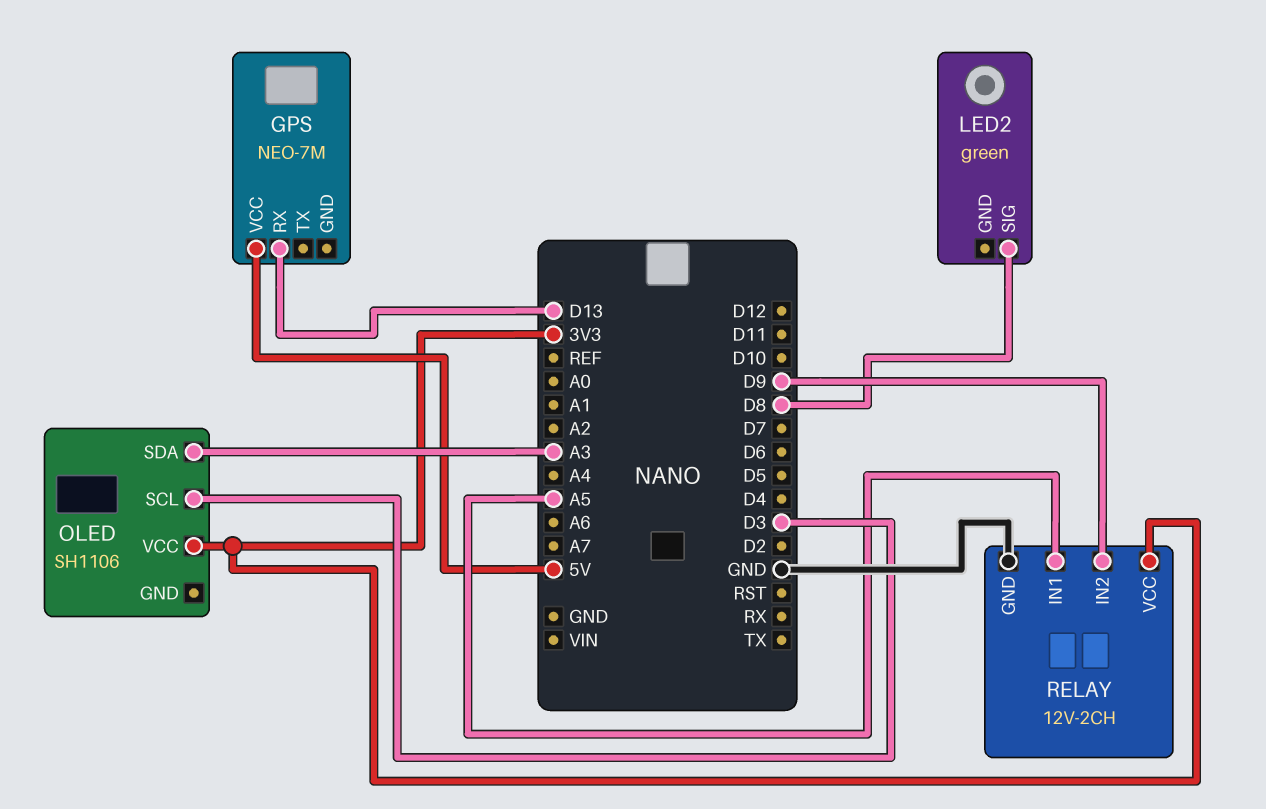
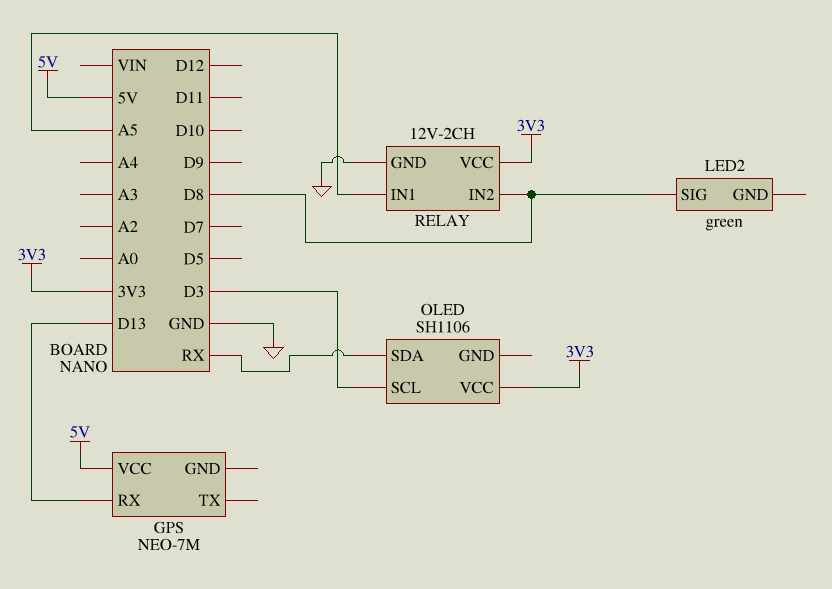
OLED pin SDA: A3 -> RX
RELAY pin IN2: D9 -> D8

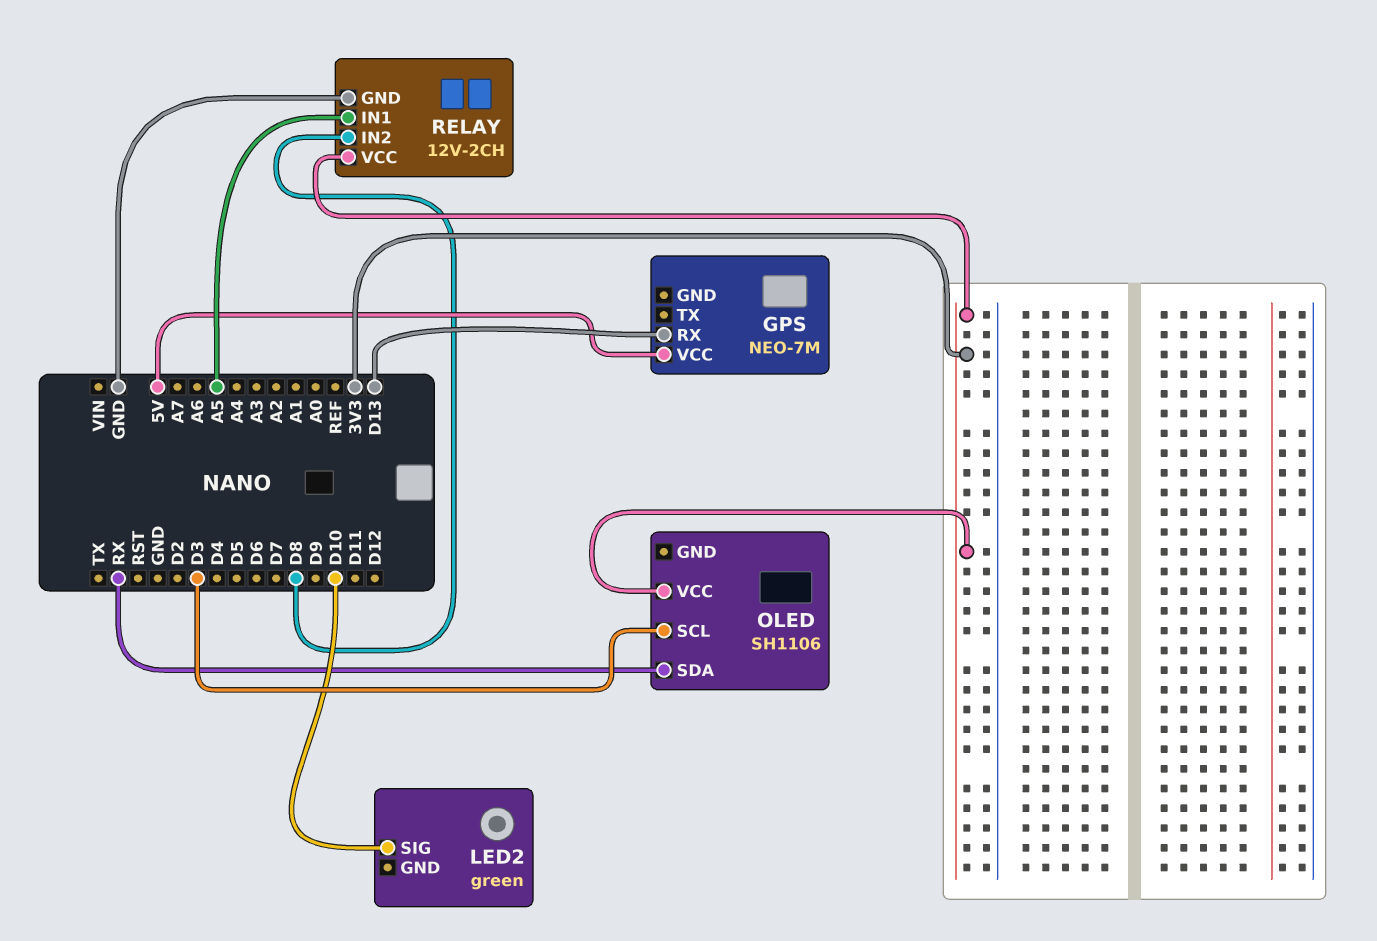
LED2 pin SIG: D8 -> D10

